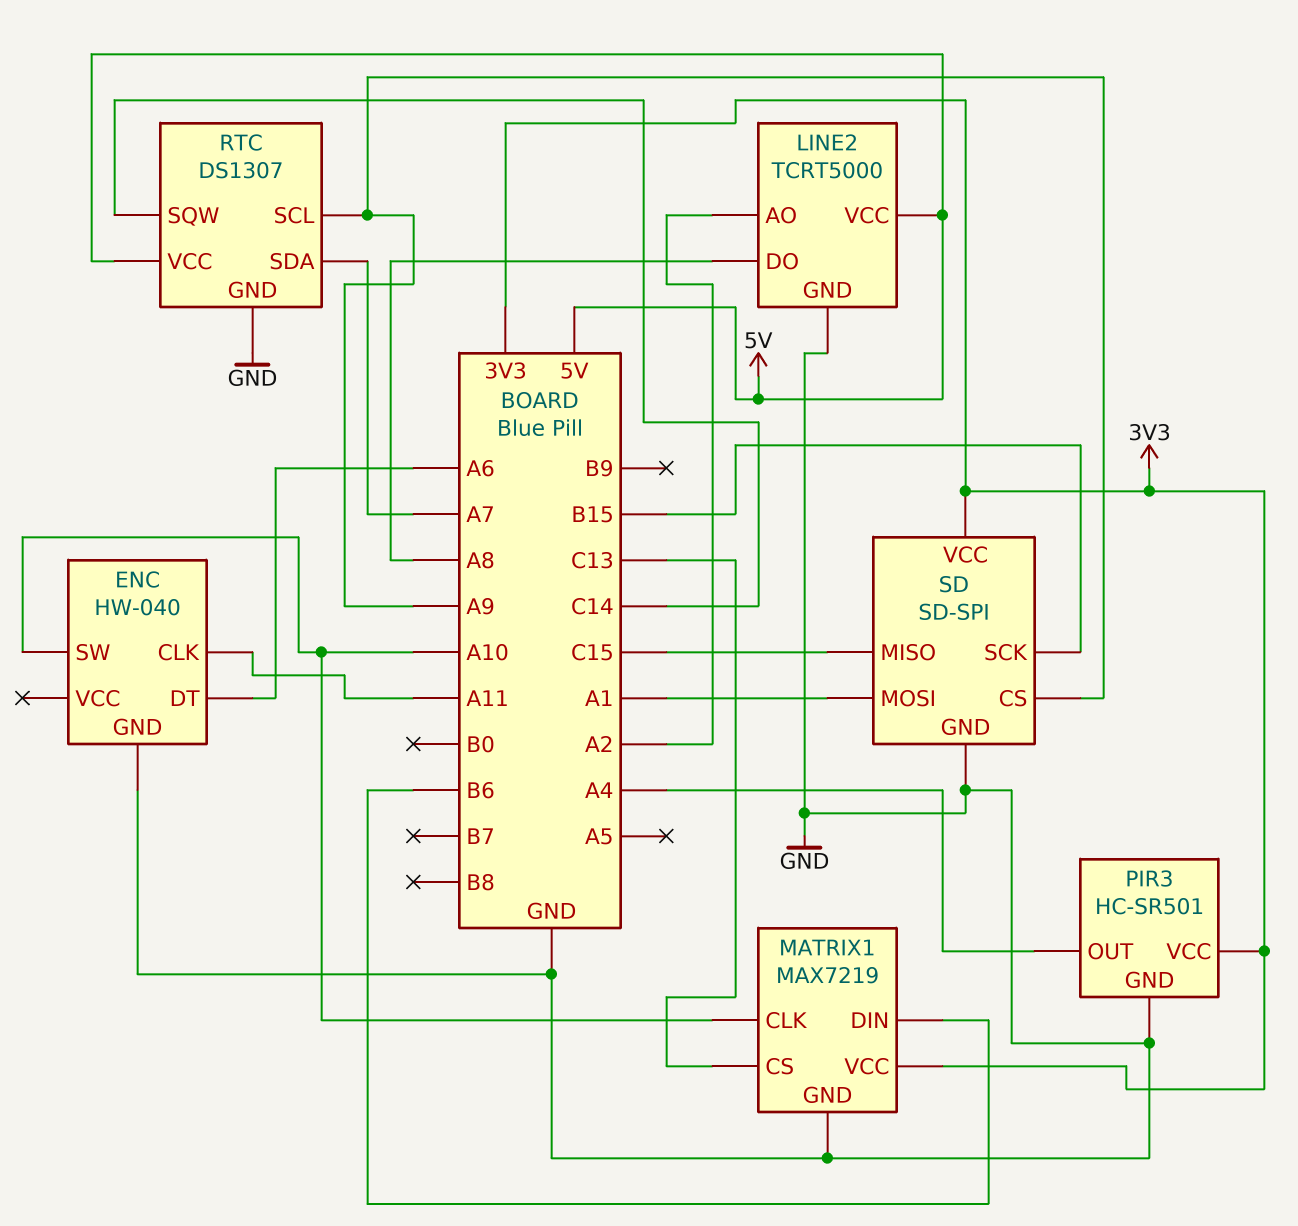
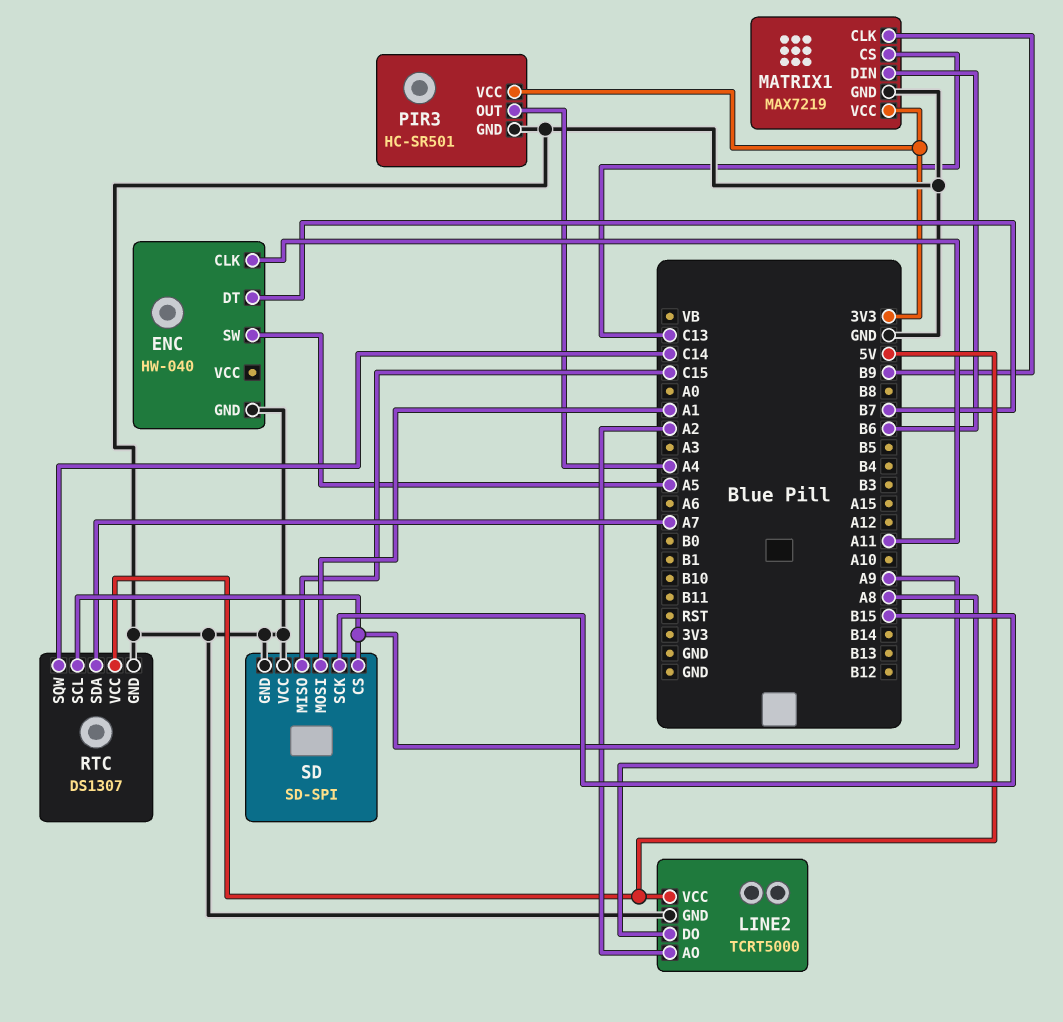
ENC pin DT: A6 -> B7
ENC pin SW: A10 -> A5
MATRIX1 pin CLK: A10 -> B9
SD pin VCC: 3V3 -> GND

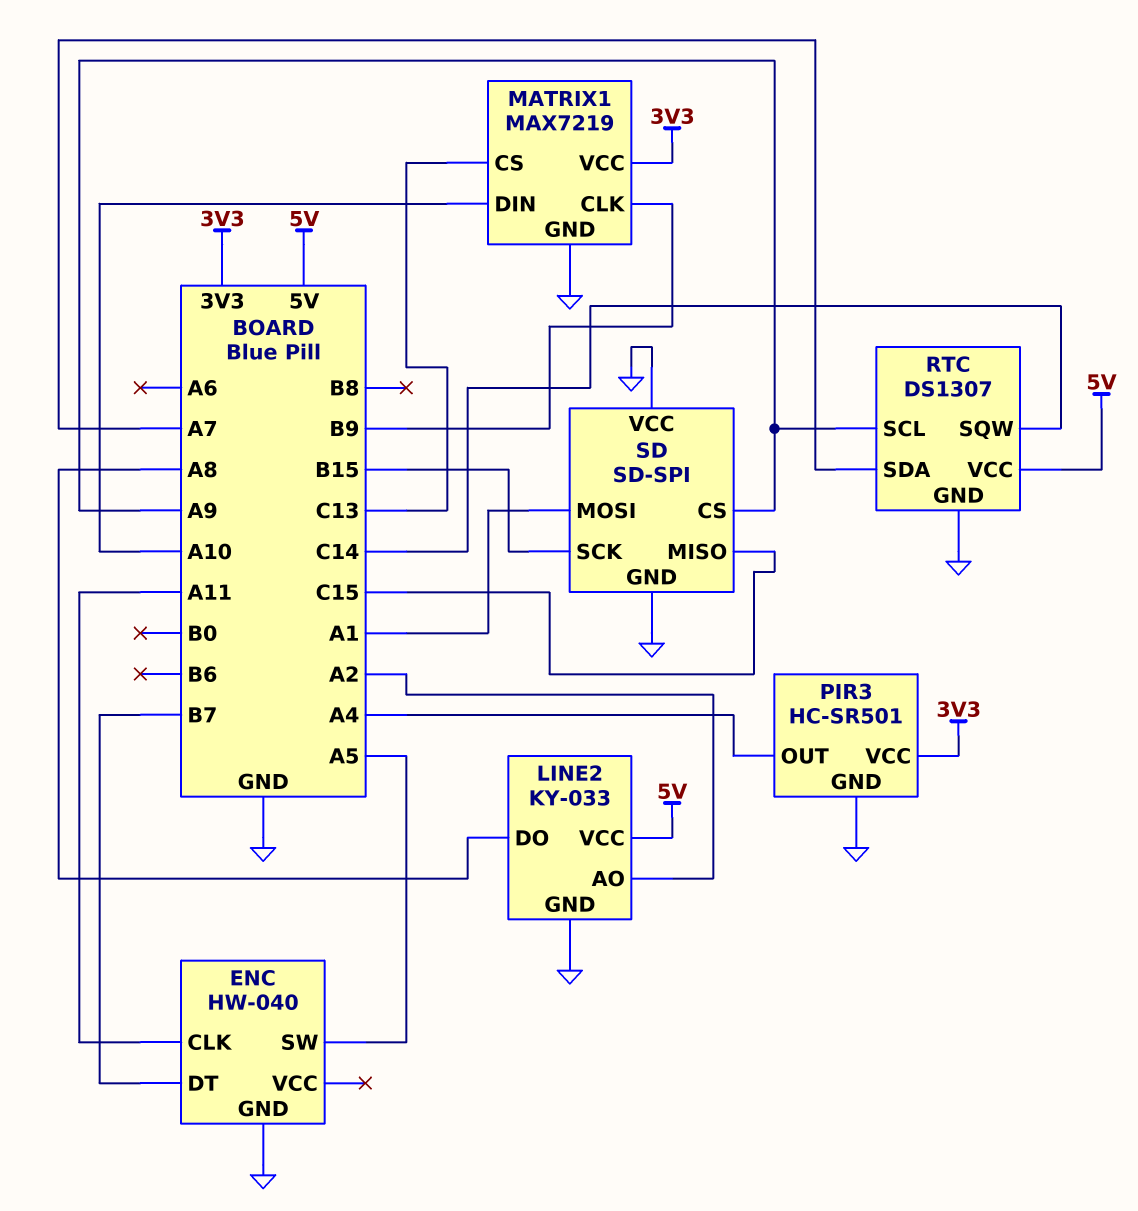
LINE2: TCRT5000 -> KY-033
MATRIX1 pin DIN: B6 -> A10

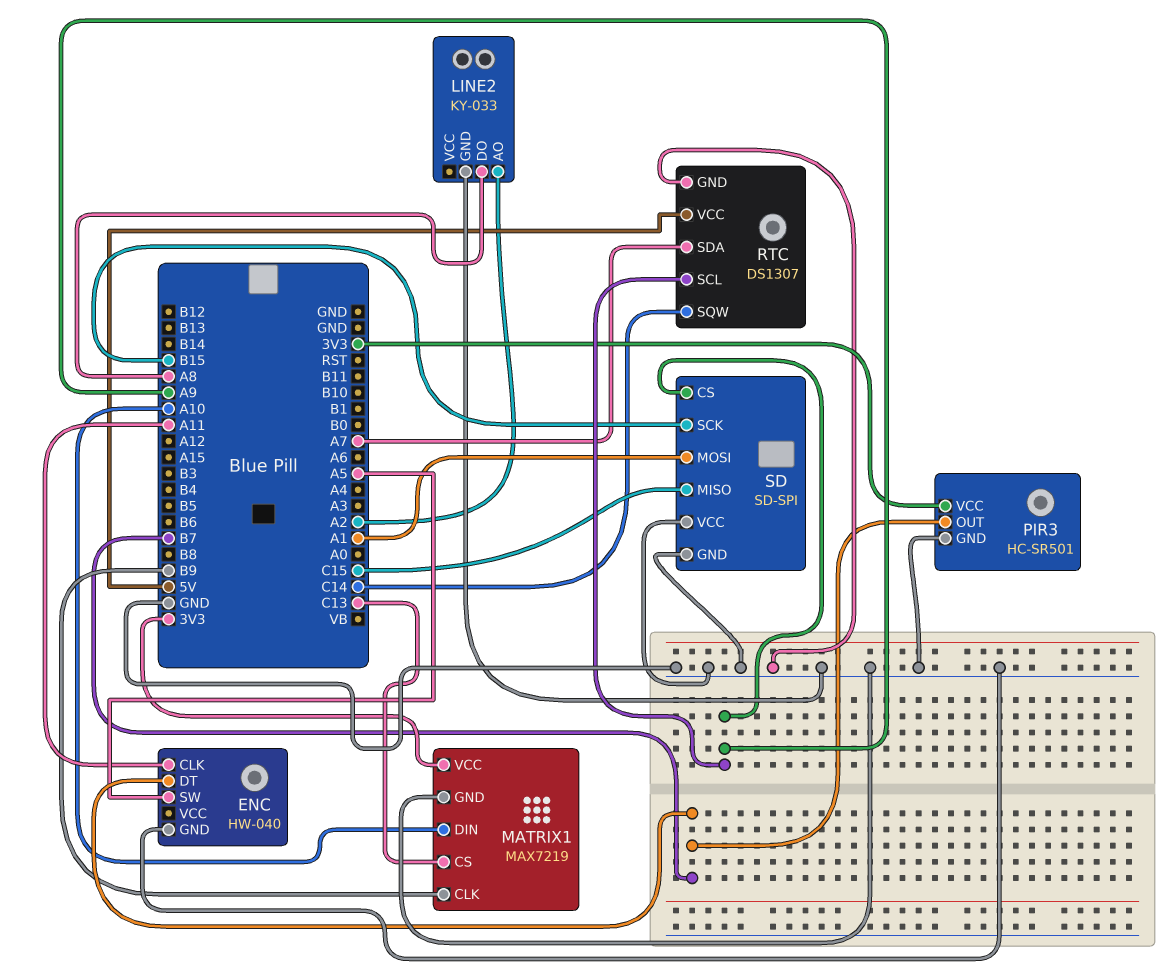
LINE2 pin VCC: 5V -> none
PIR3 pin OUT: A4 -> B7

